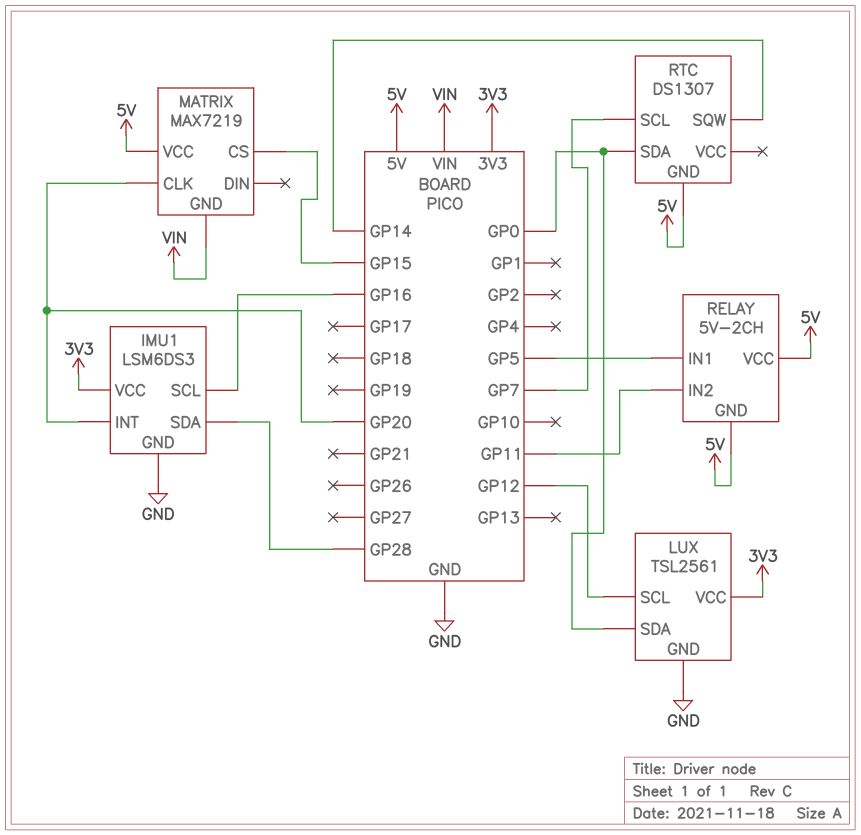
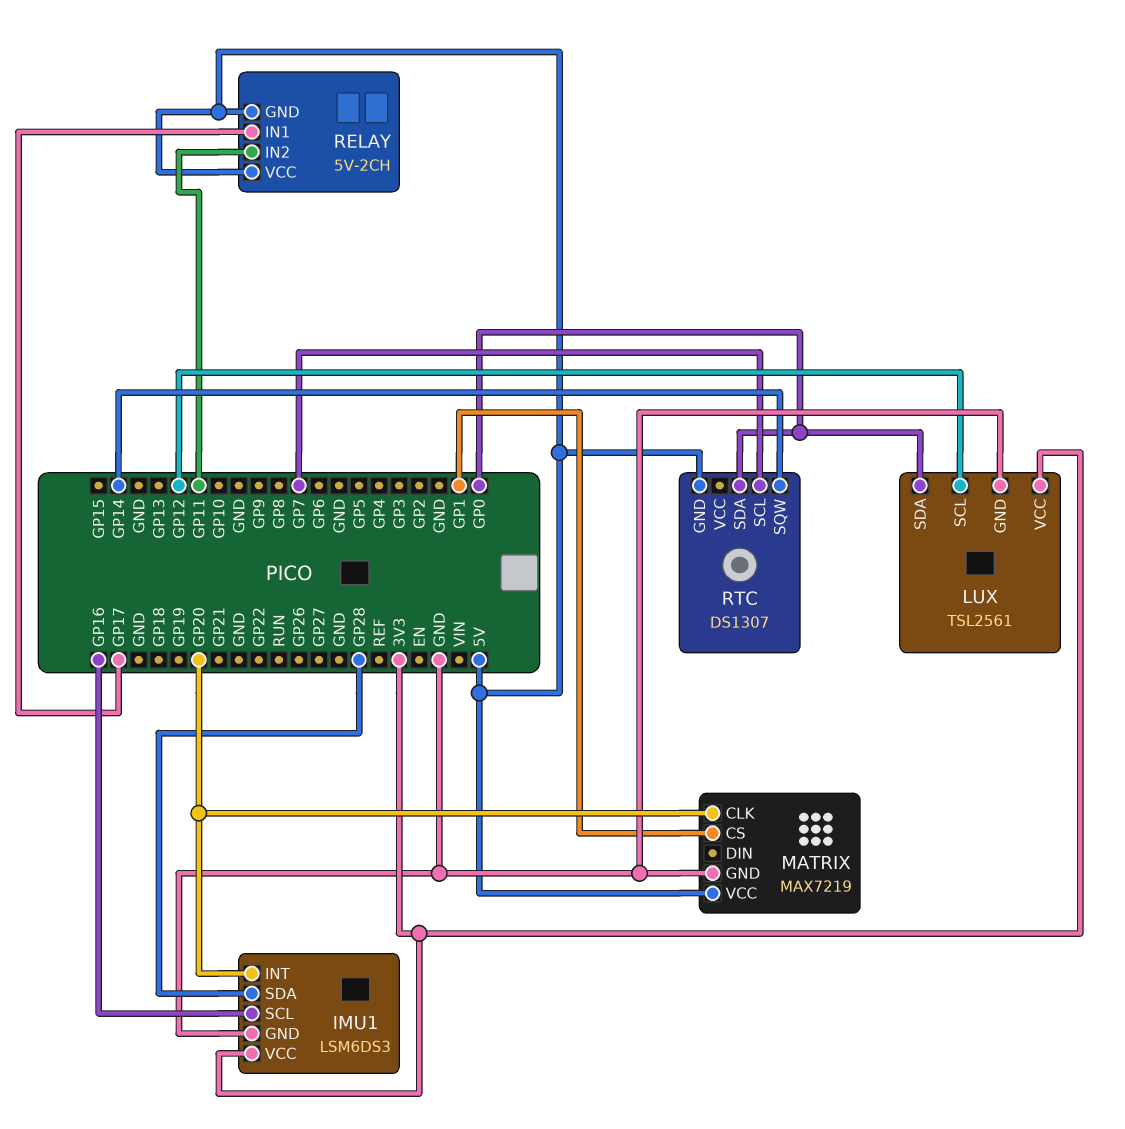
MATRIX pin CS: GP15 -> GP1
MATRIX pin GND: VIN -> GND
RELAY pin IN1: GP5 -> GP17

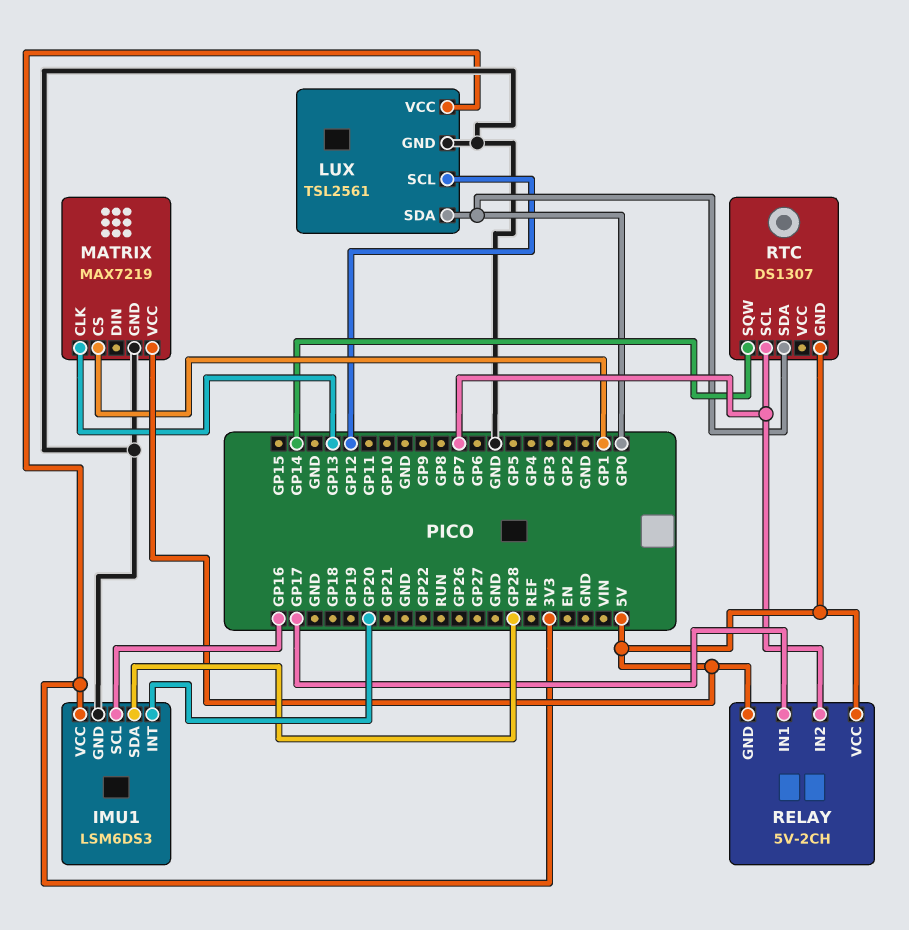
MATRIX pin CLK: GP20 -> GP13
RELAY pin IN2: GP11 -> GP7

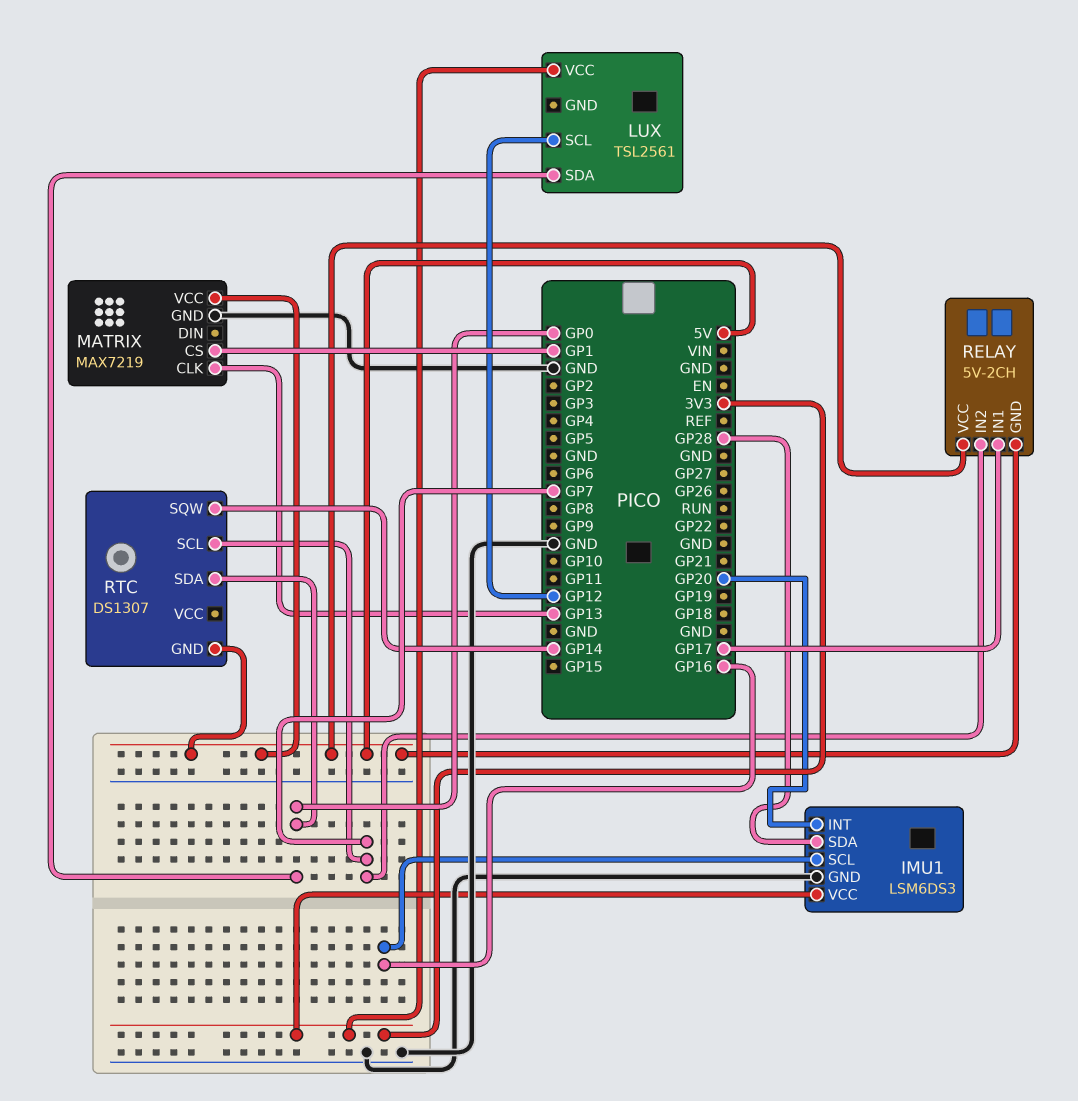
LUX pin GND: GND -> none

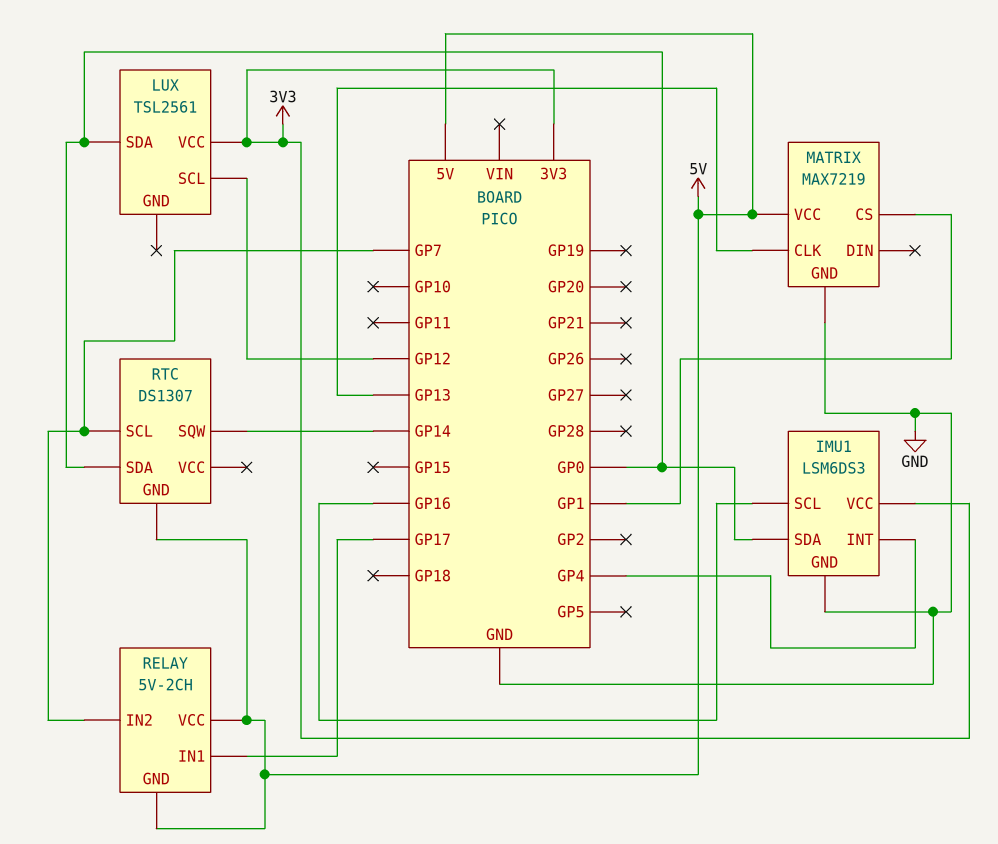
IMU1 pin INT: GP20 -> GP4
IMU1 pin SDA: GP28 -> GP0

